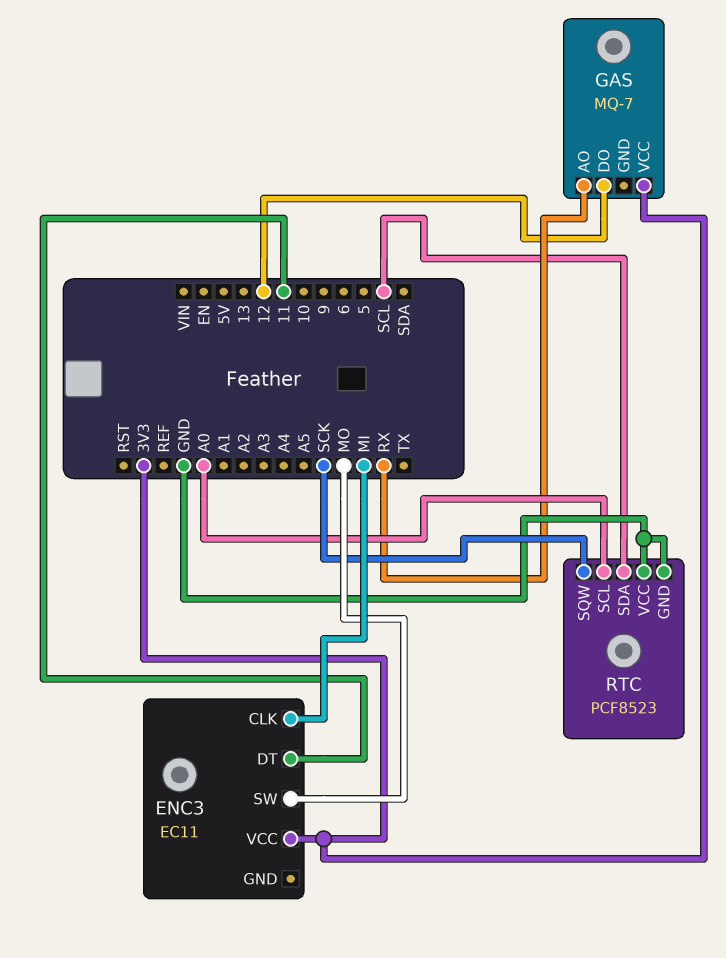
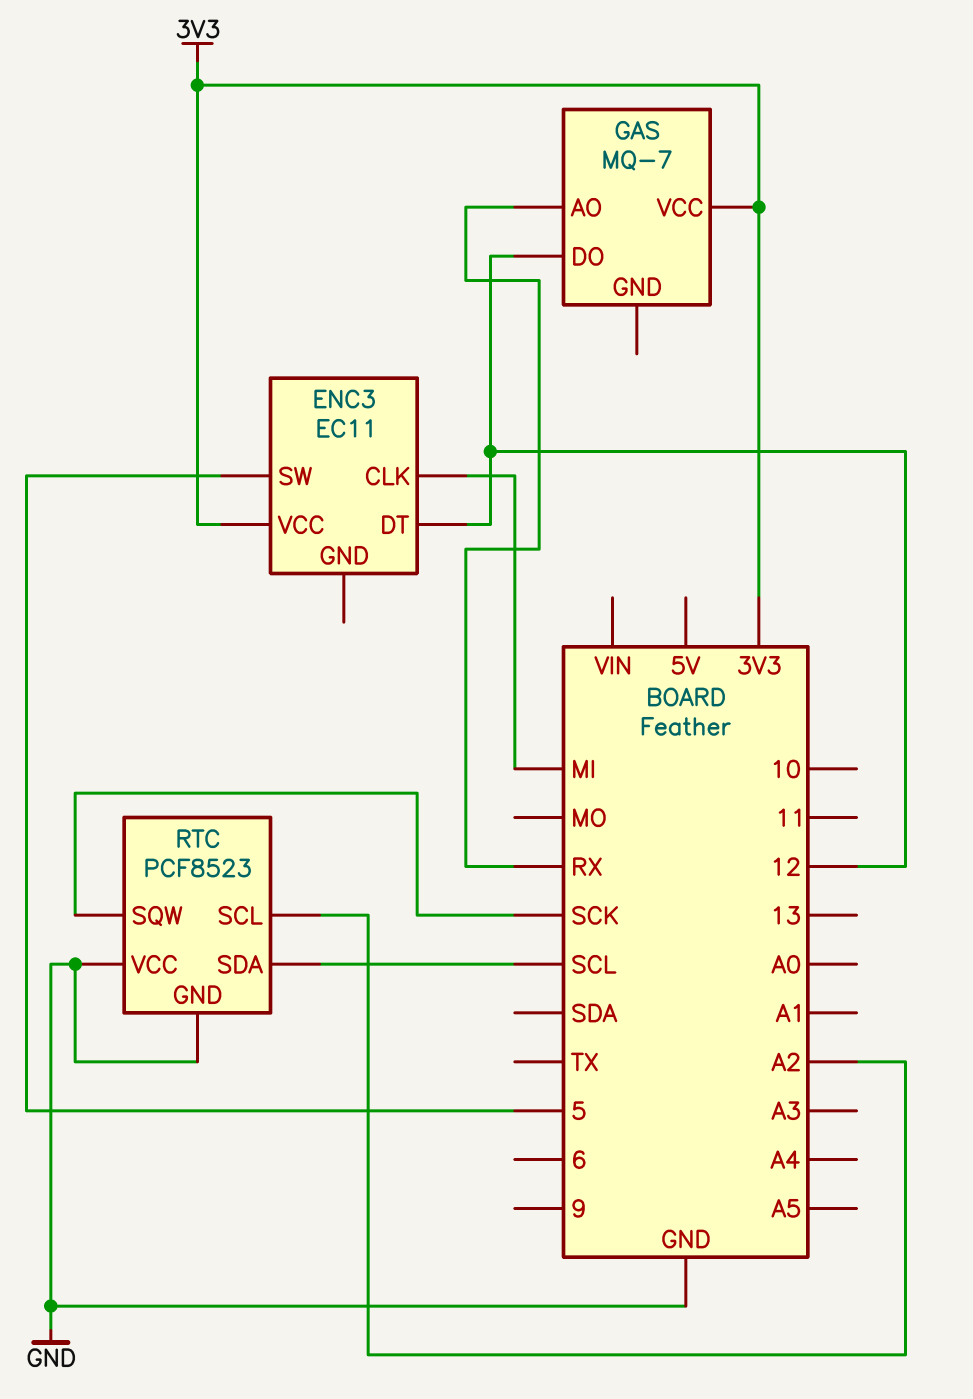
ENC3 pin DT: 11 -> 12
ENC3 pin SW: MO -> 5
RTC pin SCL: A0 -> A2

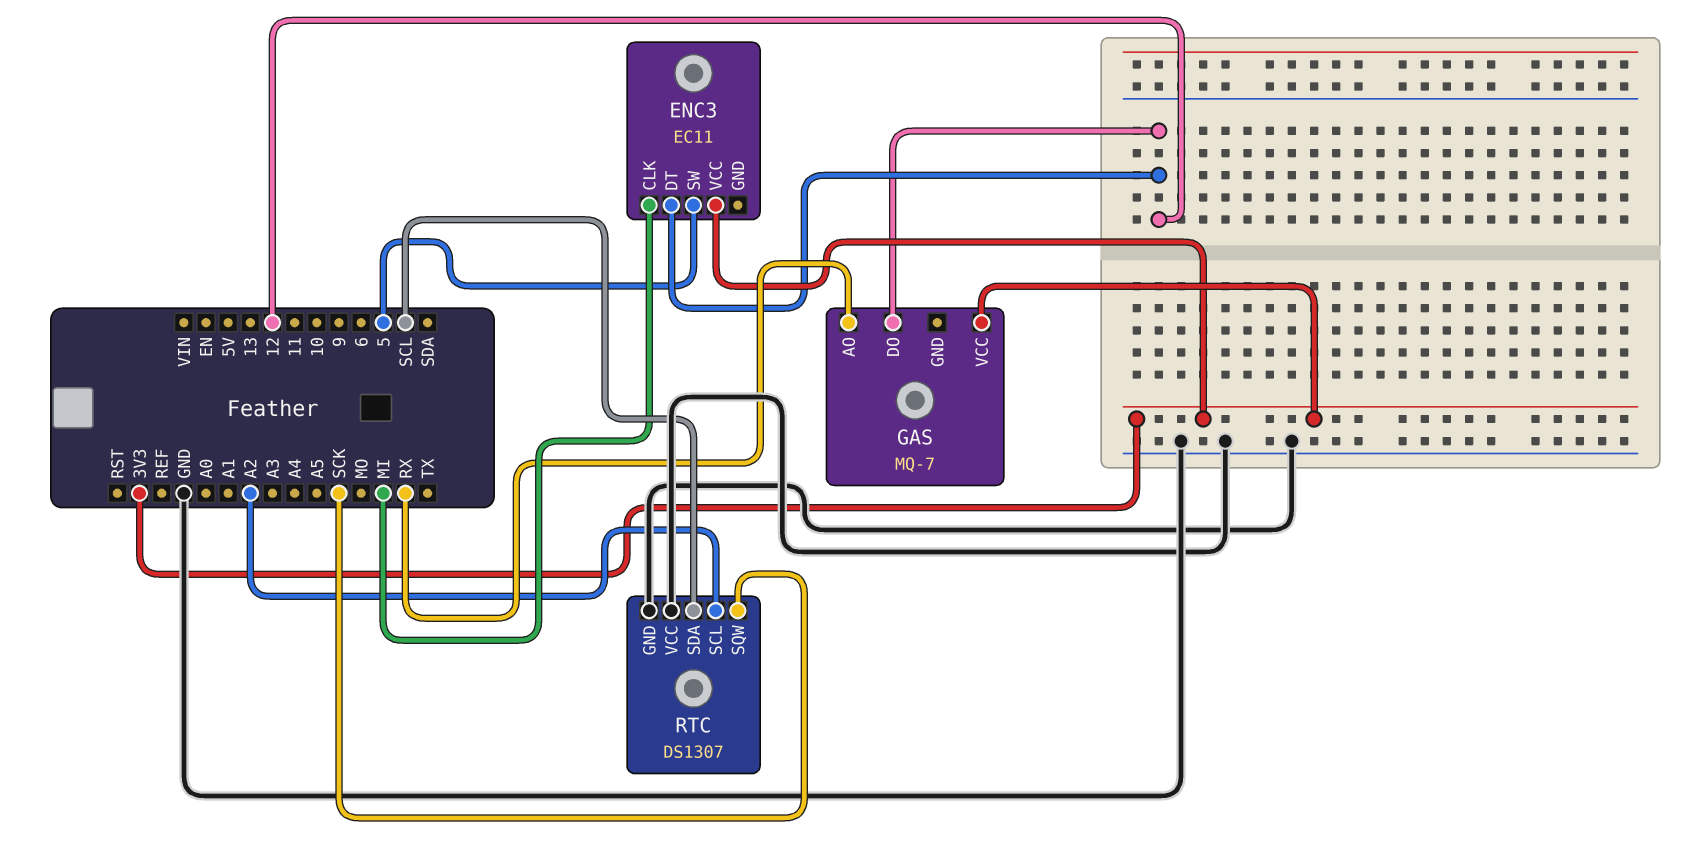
RTC: PCF8523 -> DS1307

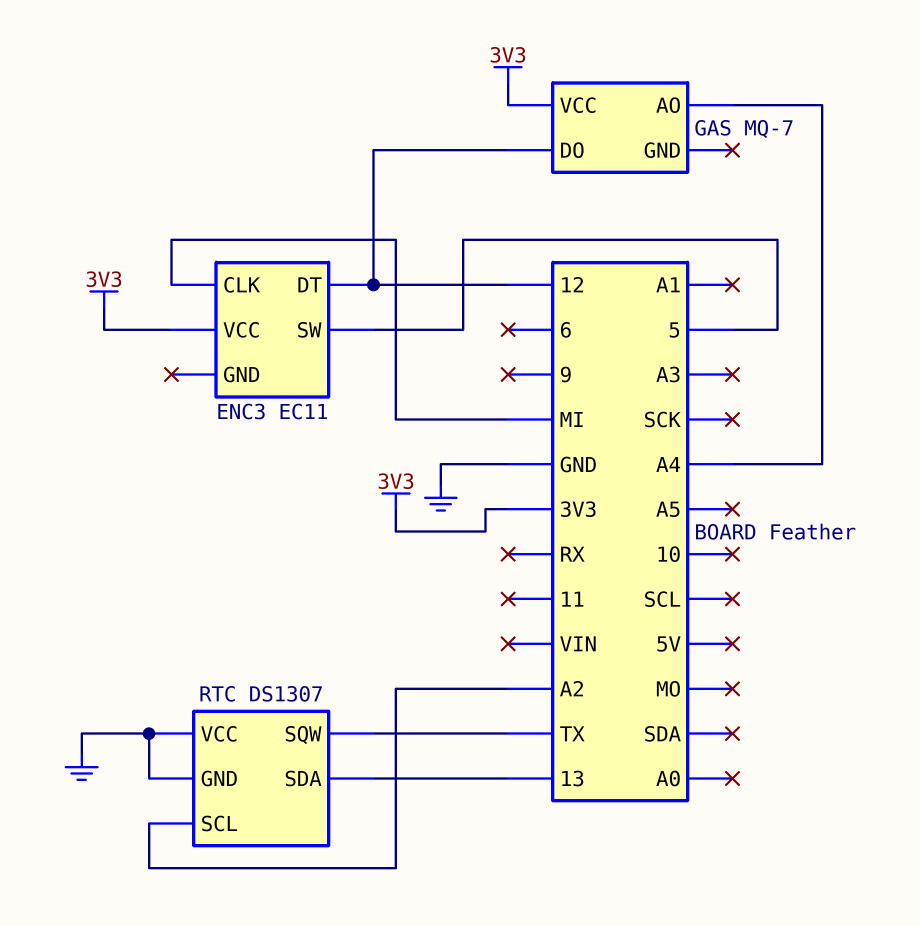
GAS pin AO: RX -> A4
RTC pin SDA: SCL -> 13
RTC pin SQW: SCK -> TX

